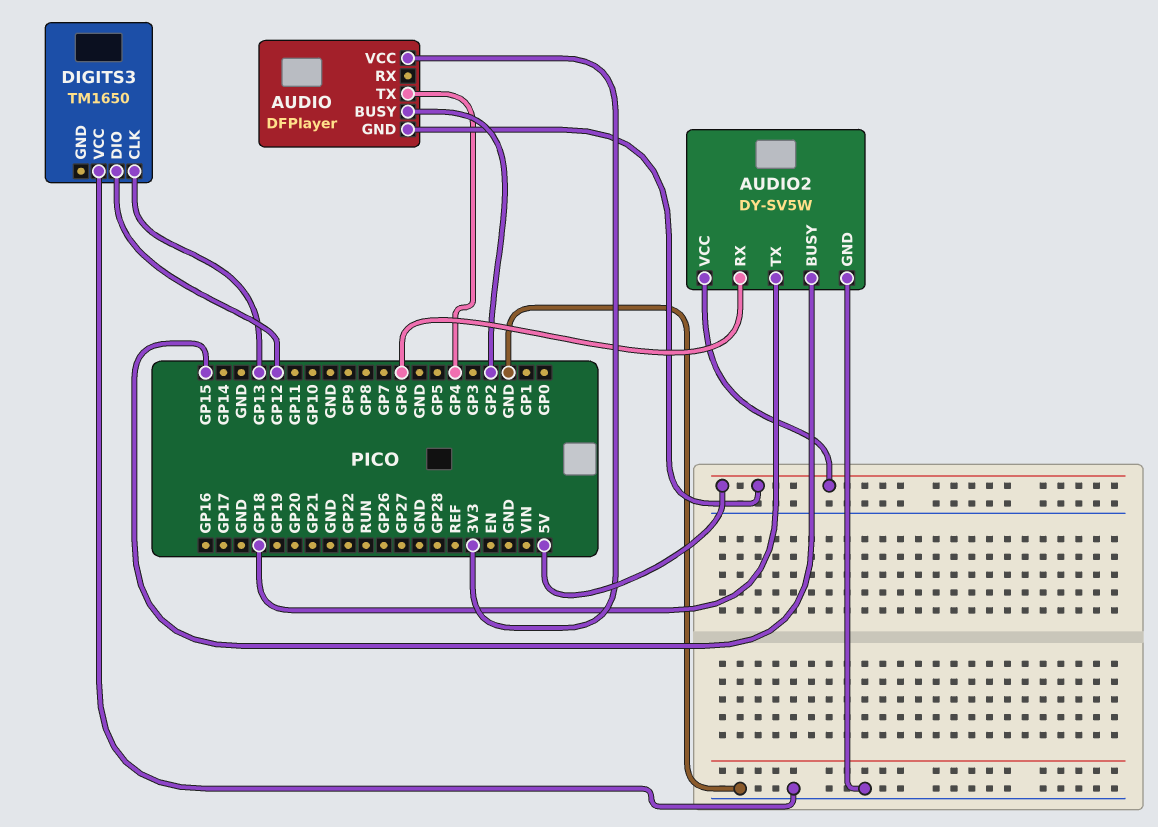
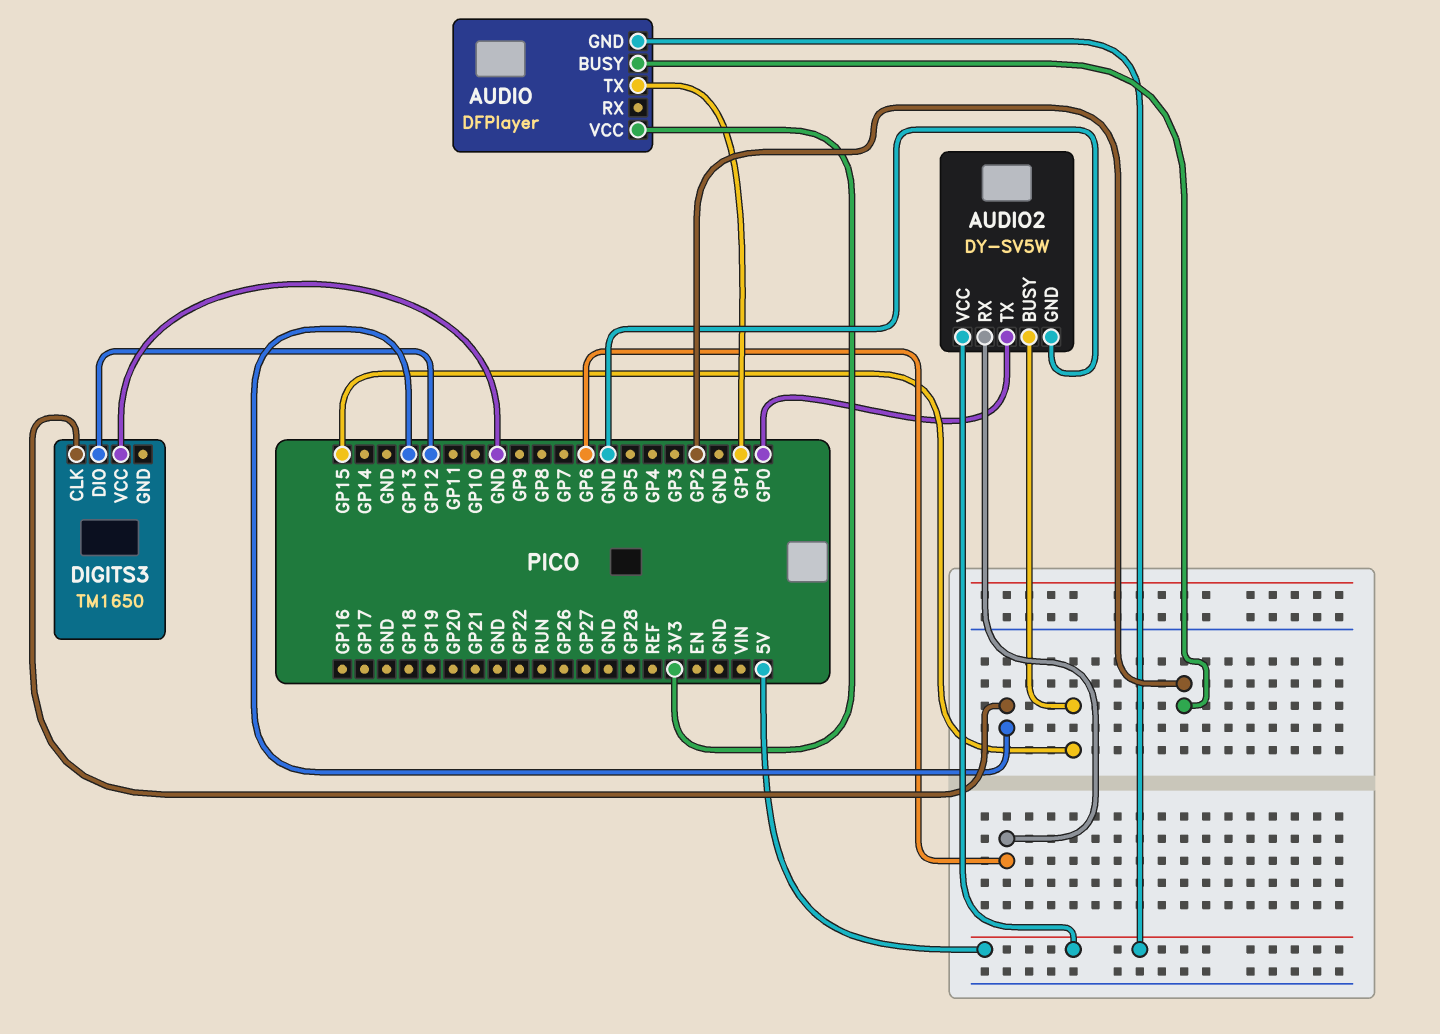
AUDIO pin TX: GP4 -> GP1
AUDIO2 pin TX: GP18 -> GP0

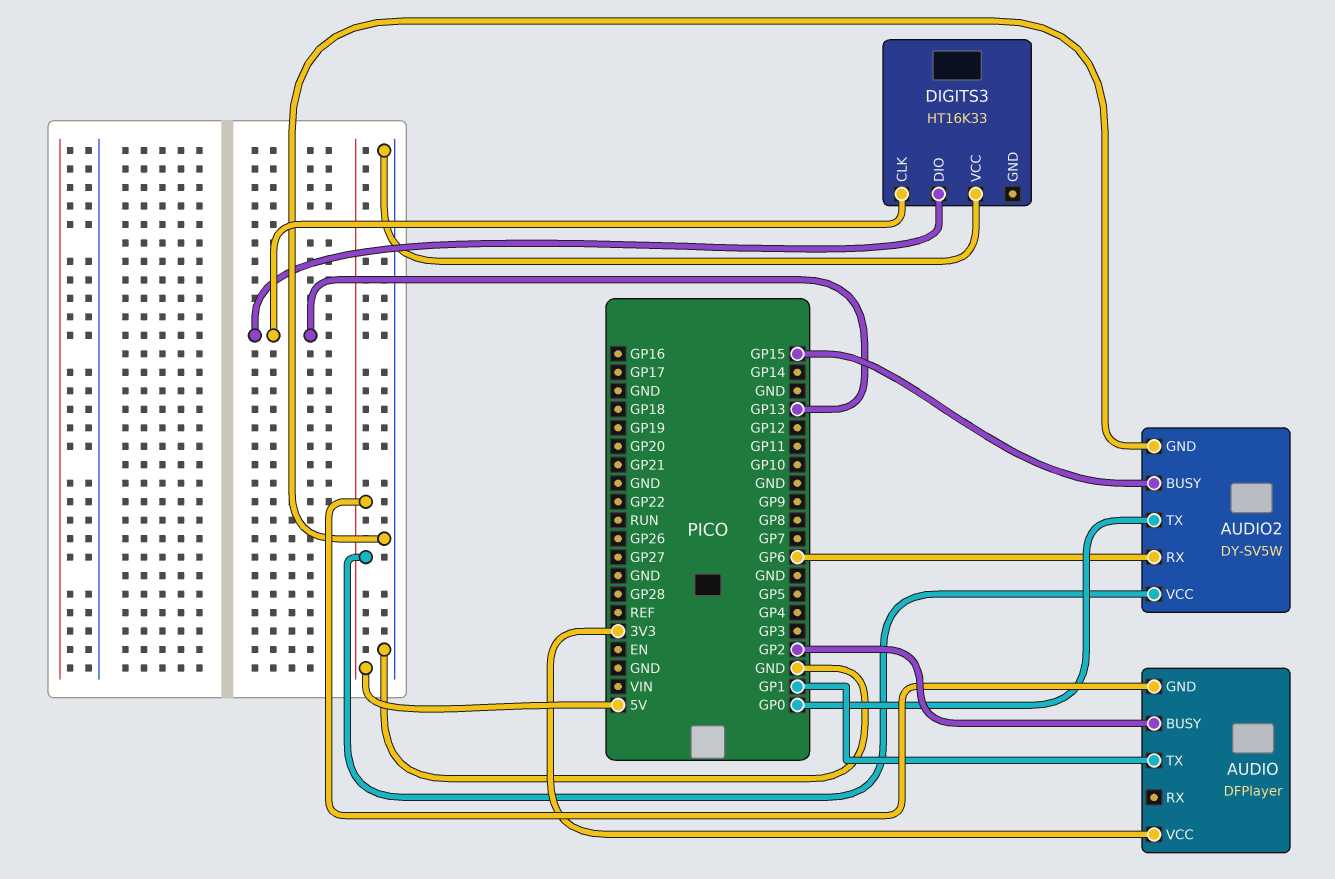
DIGITS3: TM1650 -> HT16K33
DIGITS3 pin DIO: GP12 -> GP13

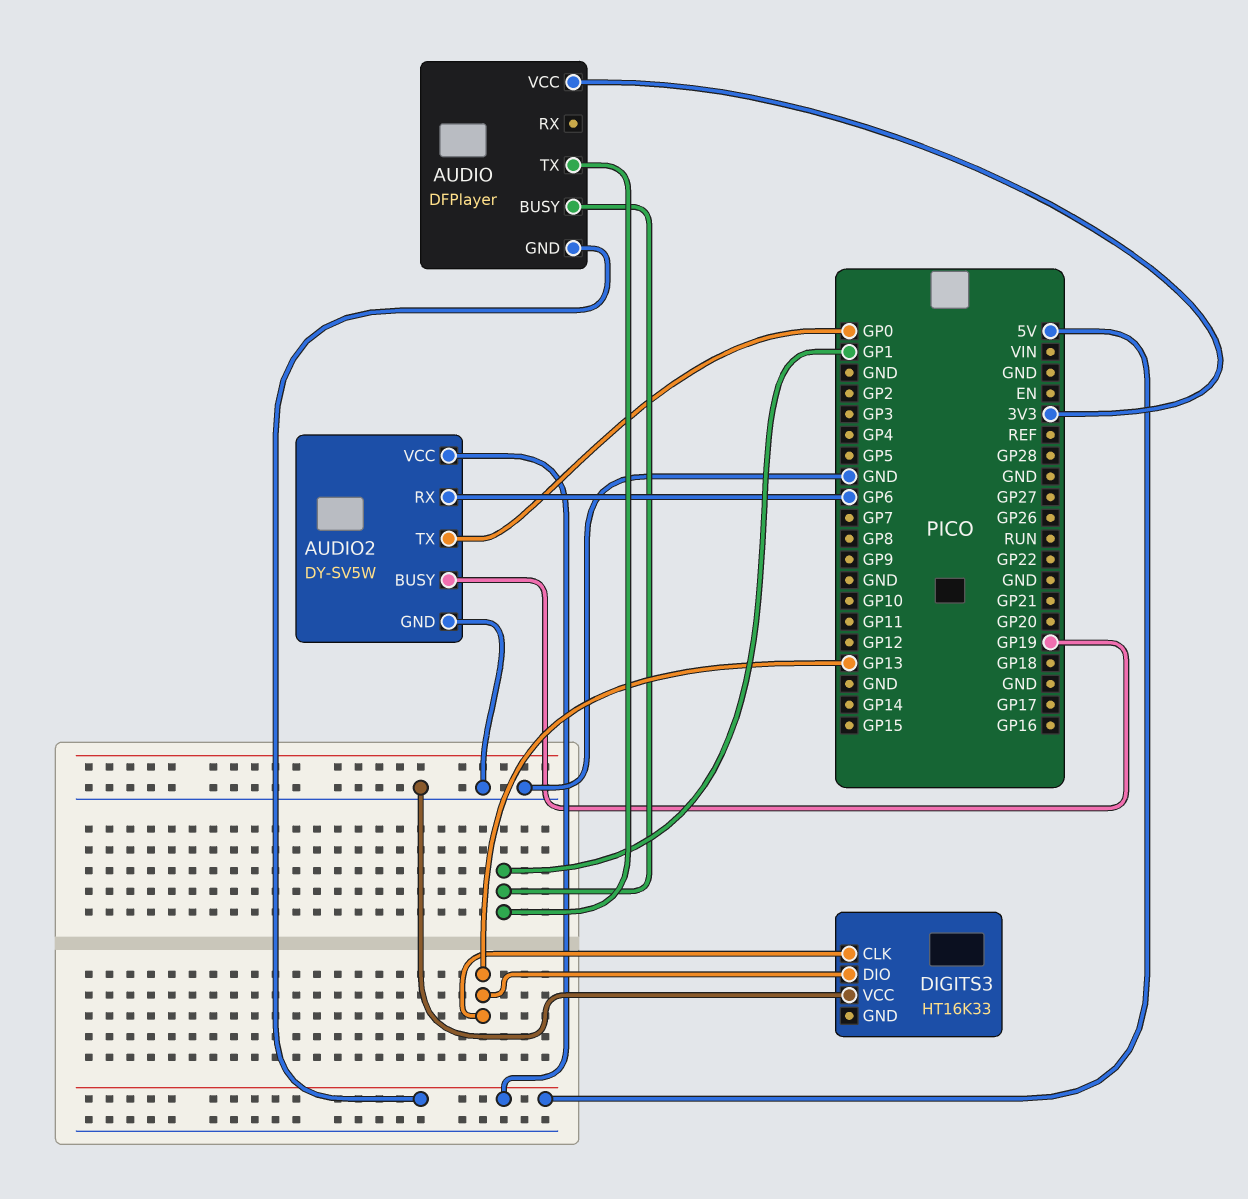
AUDIO pin BUSY: GP2 -> GP1
AUDIO2 pin BUSY: GP15 -> GP19

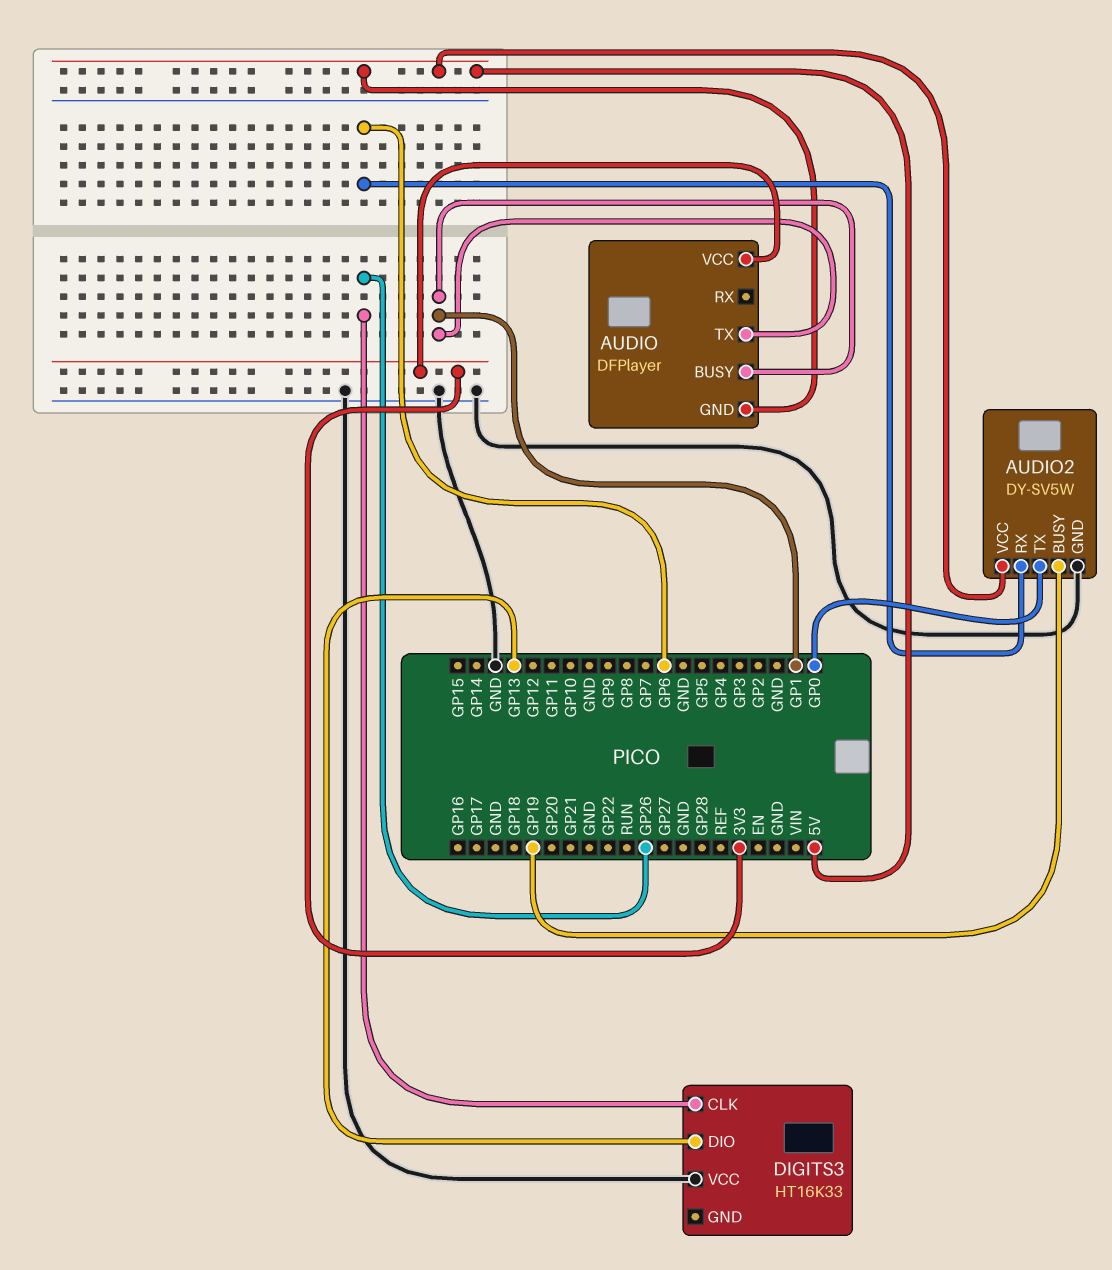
DIGITS3 pin CLK: GP13 -> GP26

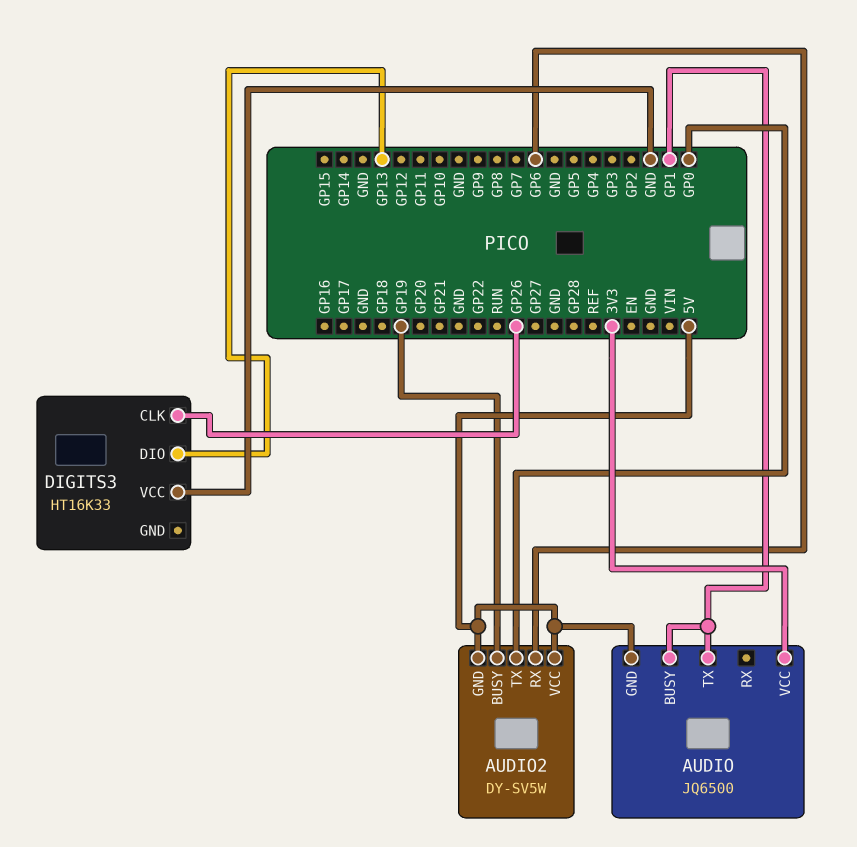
AUDIO: DFPlayer -> JQ6500
AUDIO2 pin GND: GND -> 5V

